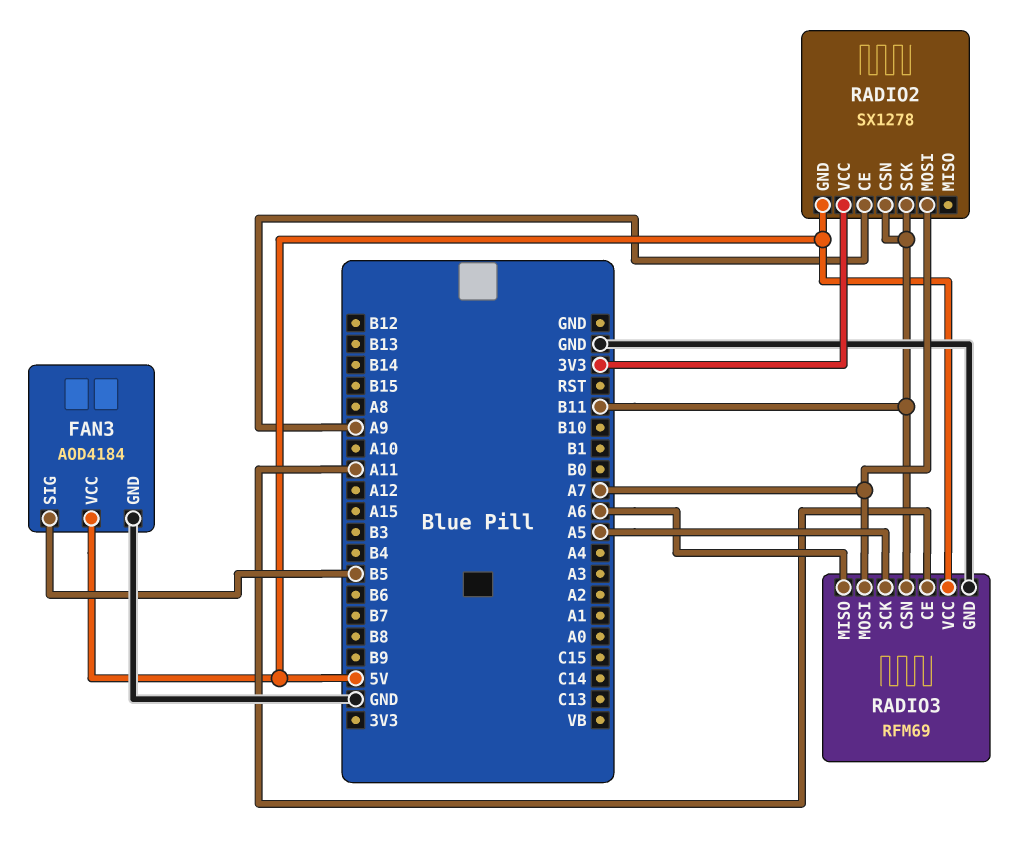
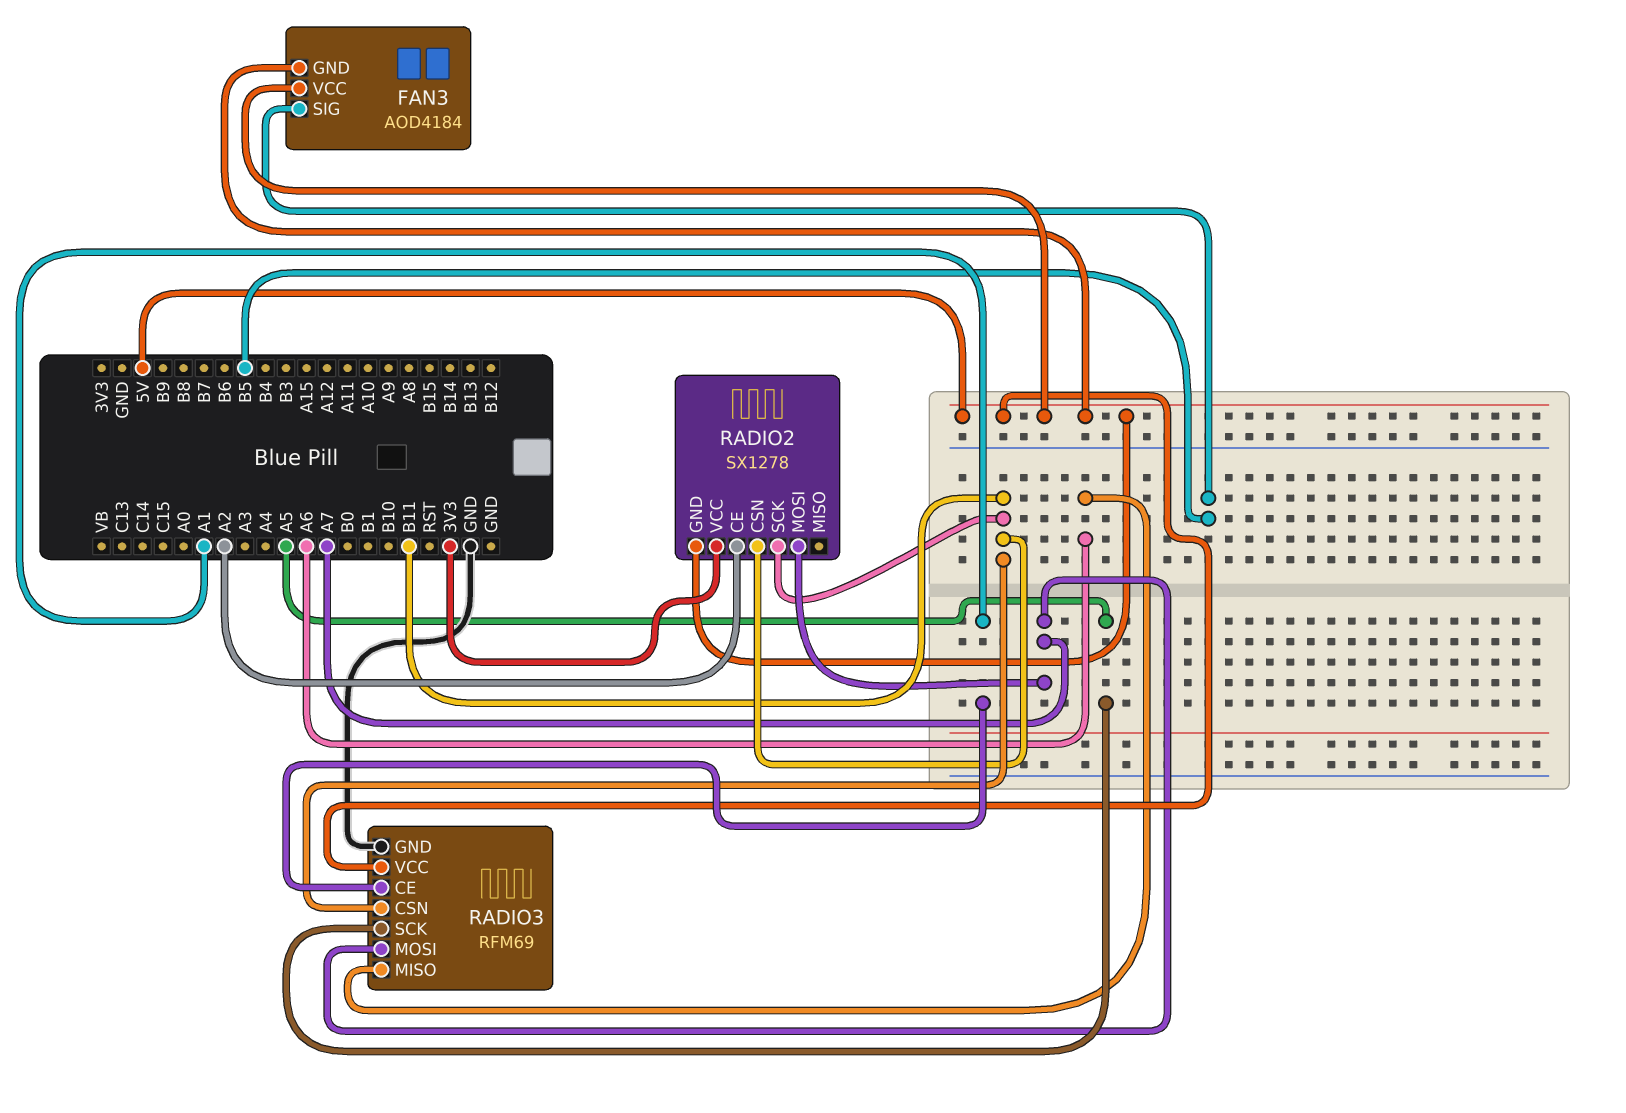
FAN3 pin GND: GND -> 5V
RADIO2 pin CE: A9 -> A2
RADIO3 pin CE: A11 -> A1

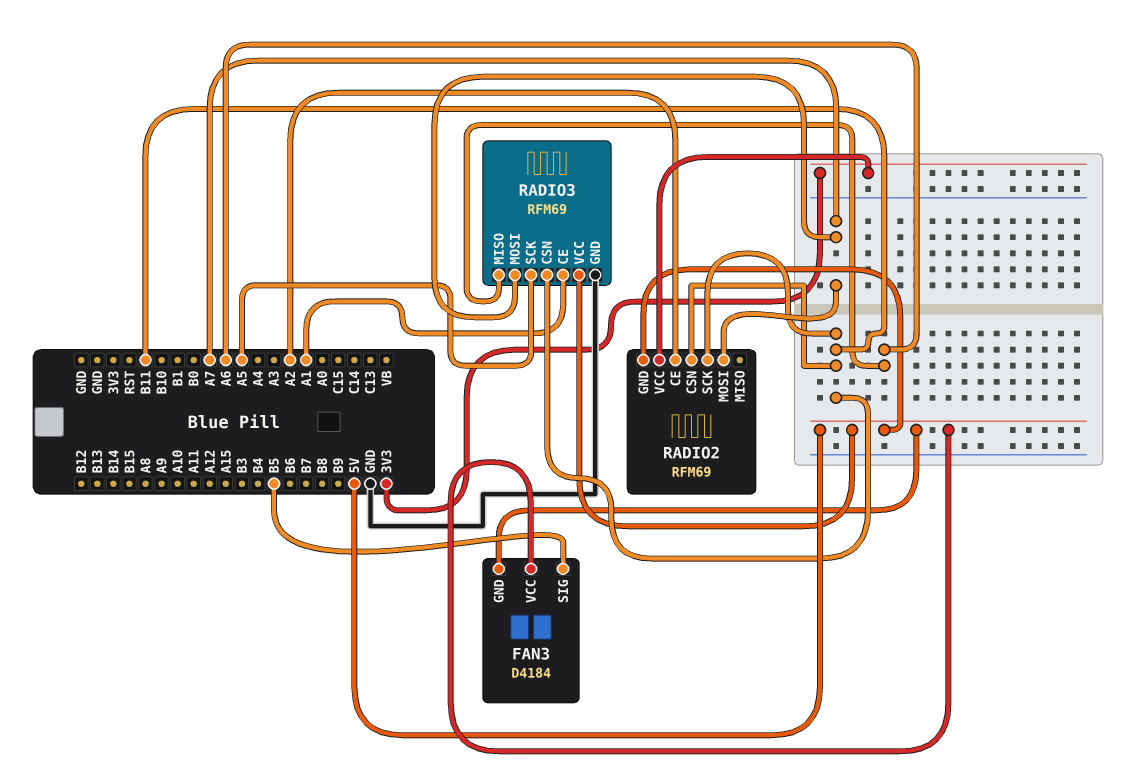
FAN3: AOD4184 -> D4184
RADIO2: SX1278 -> RFM69

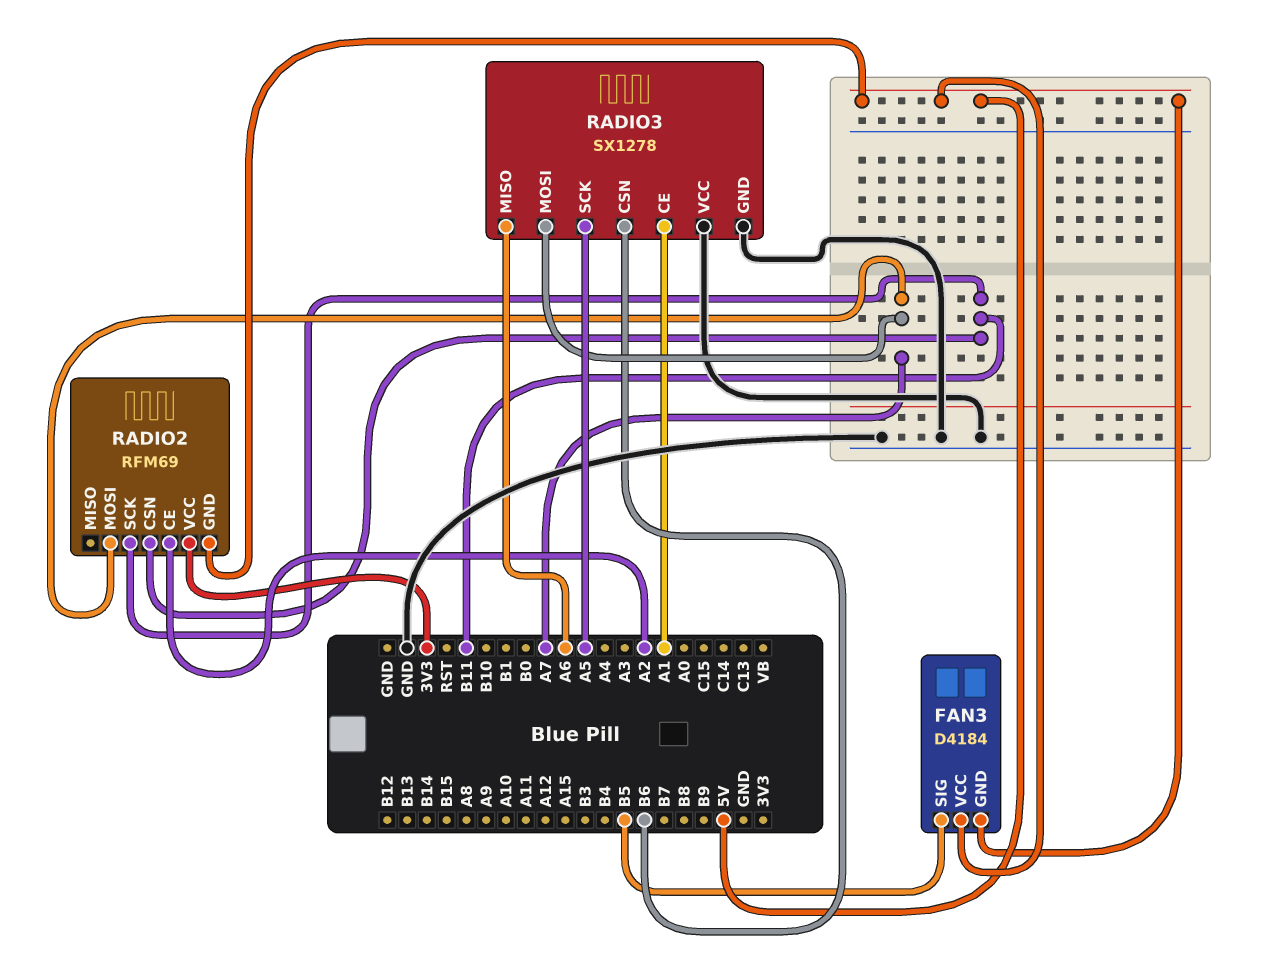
RADIO3: RFM69 -> SX1278
RADIO3 pin CSN: B11 -> B6
RADIO3 pin VCC: 5V -> GND

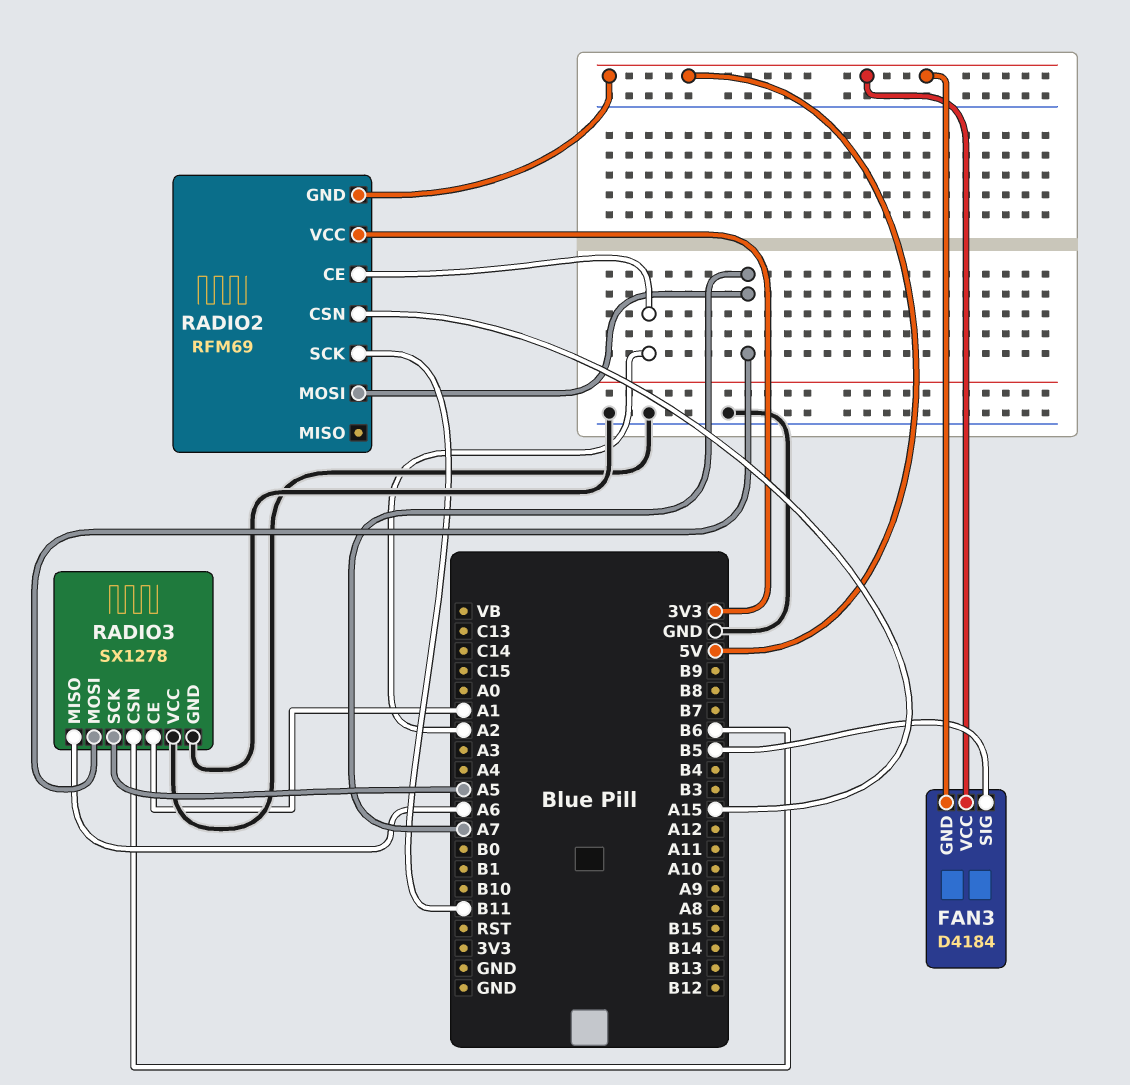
RADIO2 pin CSN: B11 -> A15

